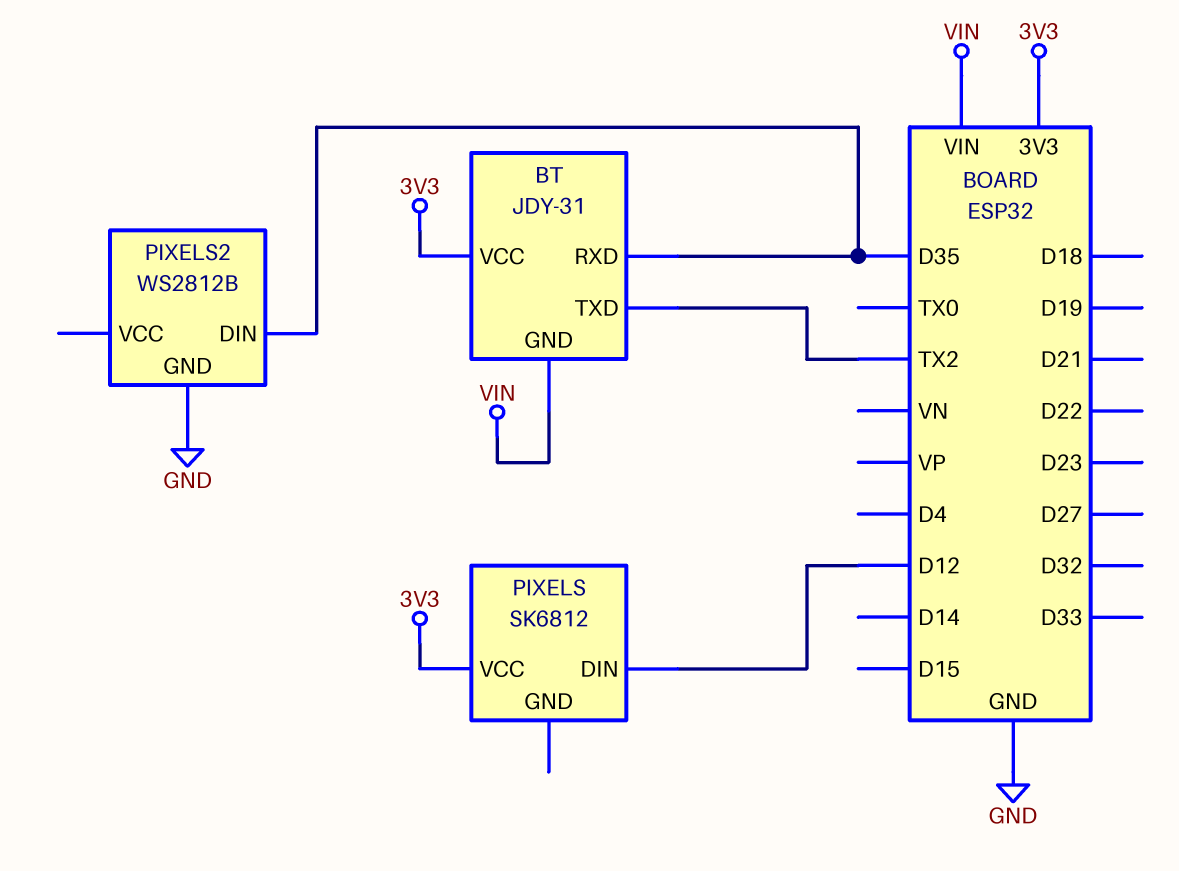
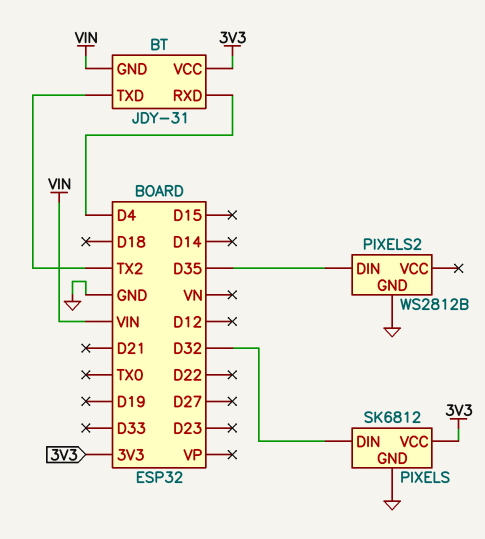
BT pin RXD: D35 -> D4
PIXELS pin DIN: D12 -> D32
PIXELS pin GND: none -> GND

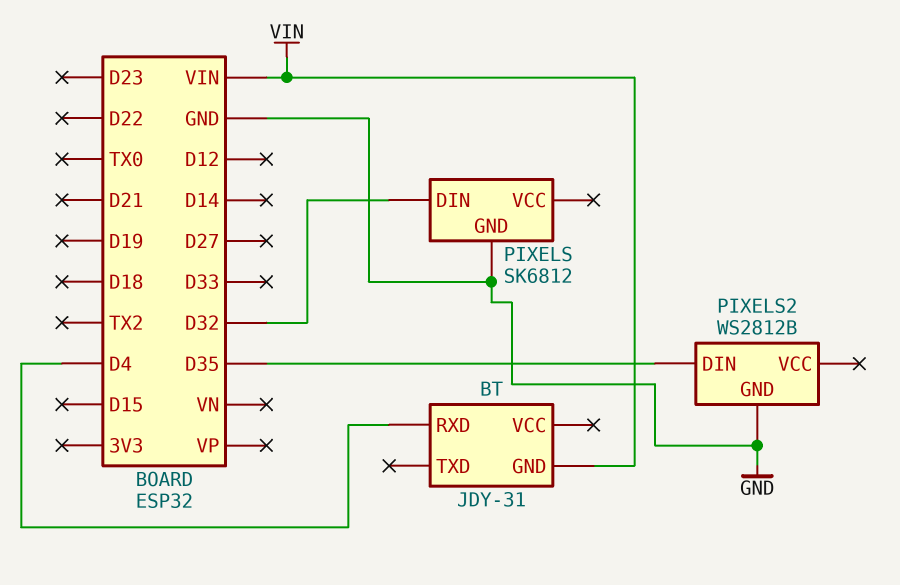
BT pin TXD: TX2 -> none
BT pin VCC: 3V3 -> none
PIXELS pin VCC: 3V3 -> none

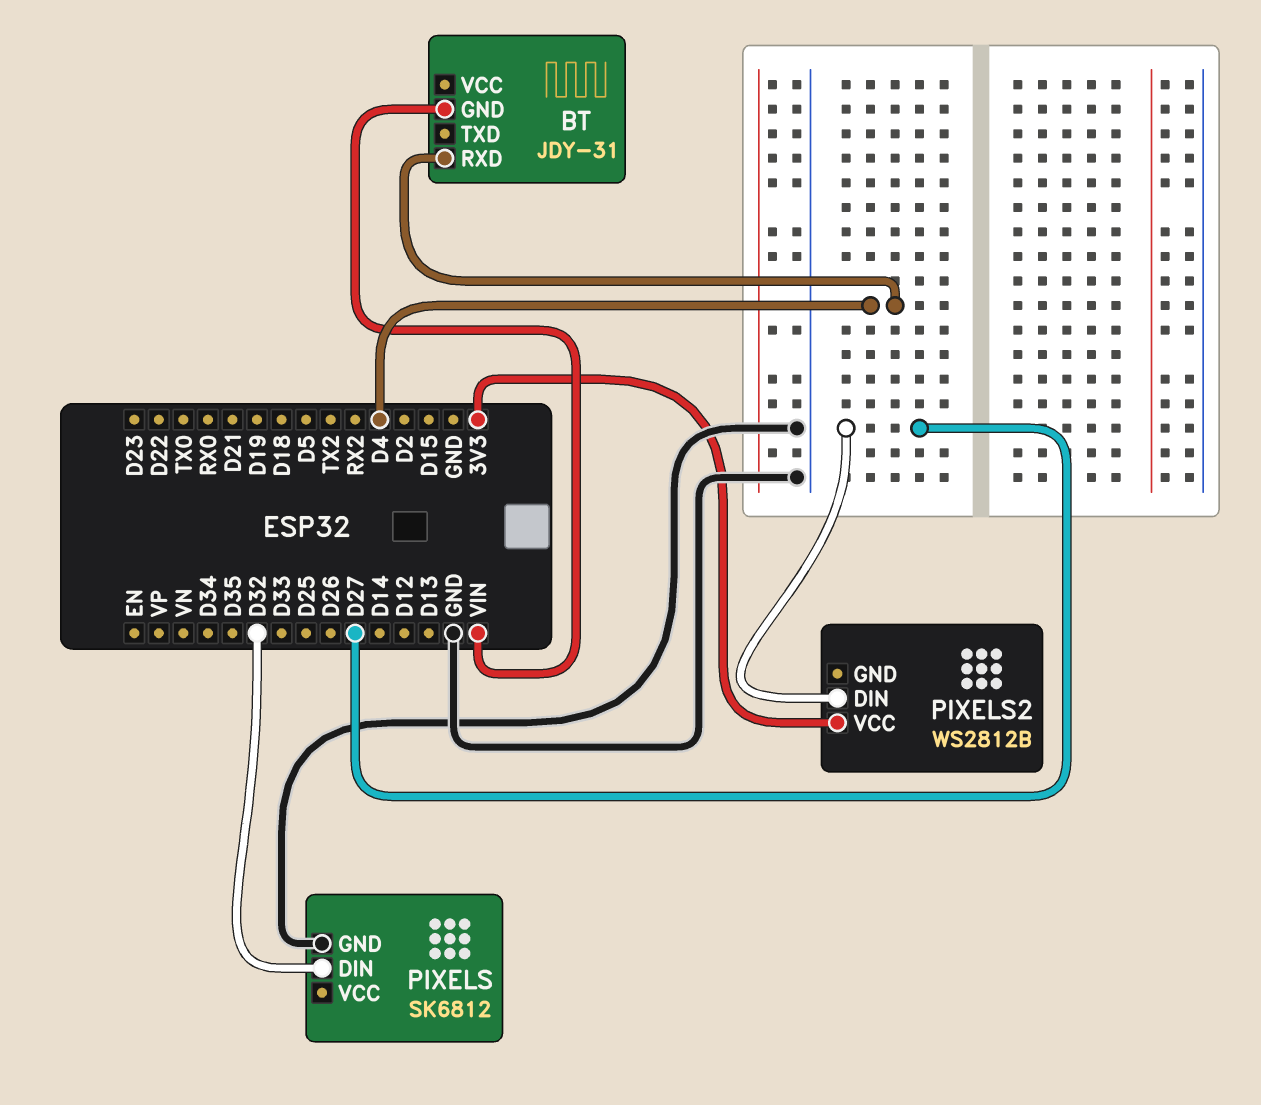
PIXELS2 pin DIN: D35 -> D27
PIXELS2 pin GND: GND -> none
PIXELS2 pin VCC: none -> 3V3

